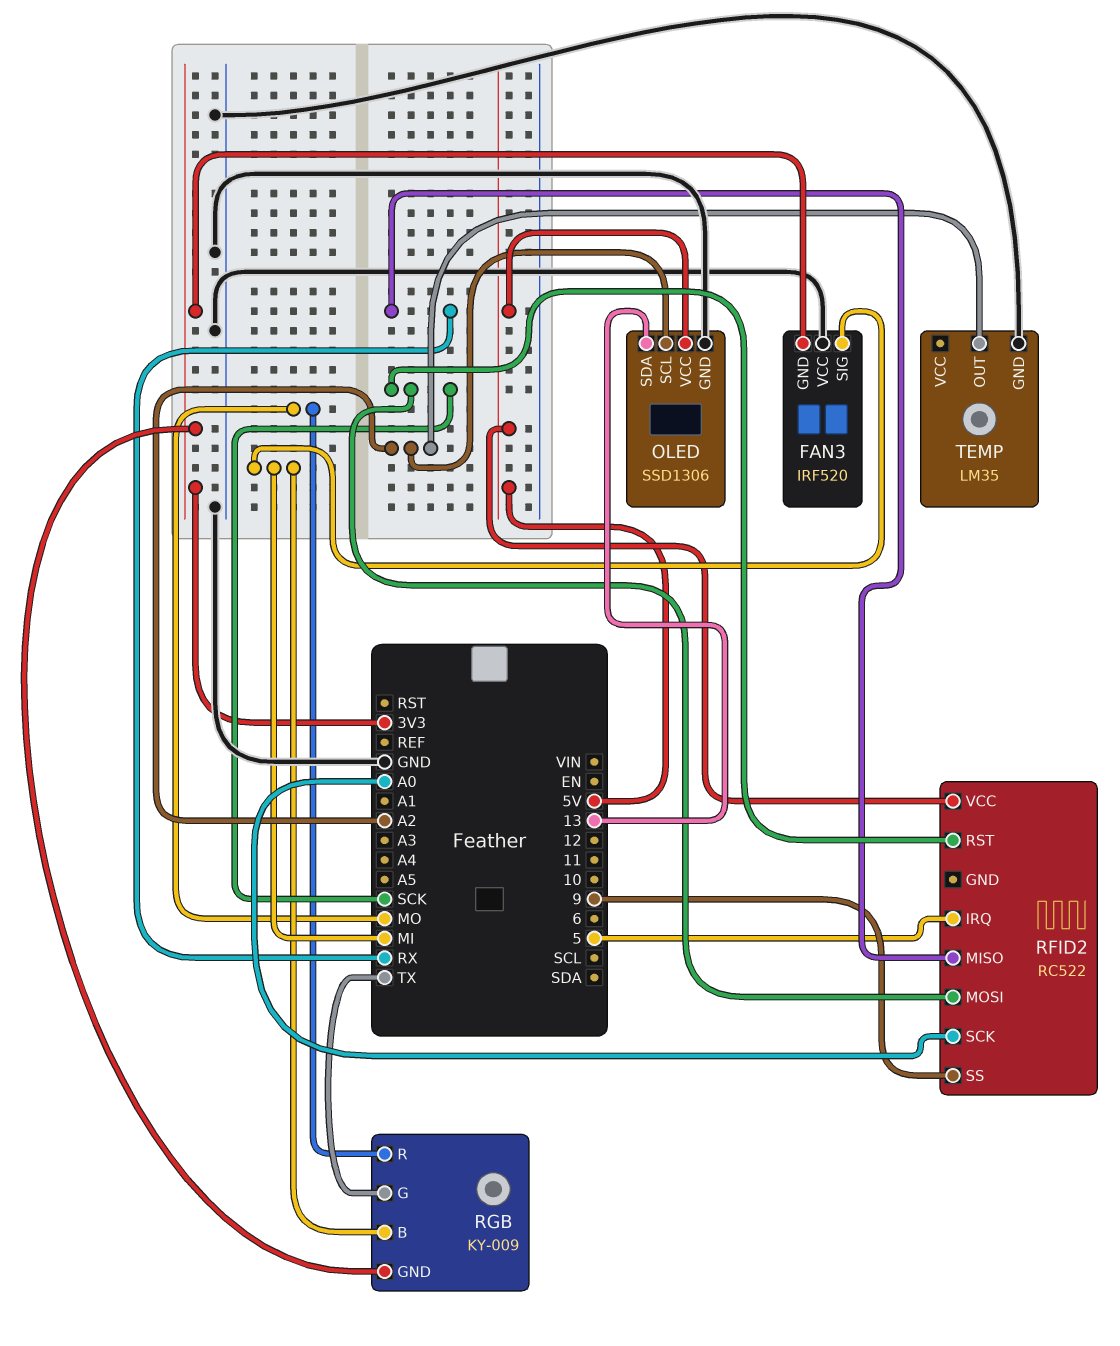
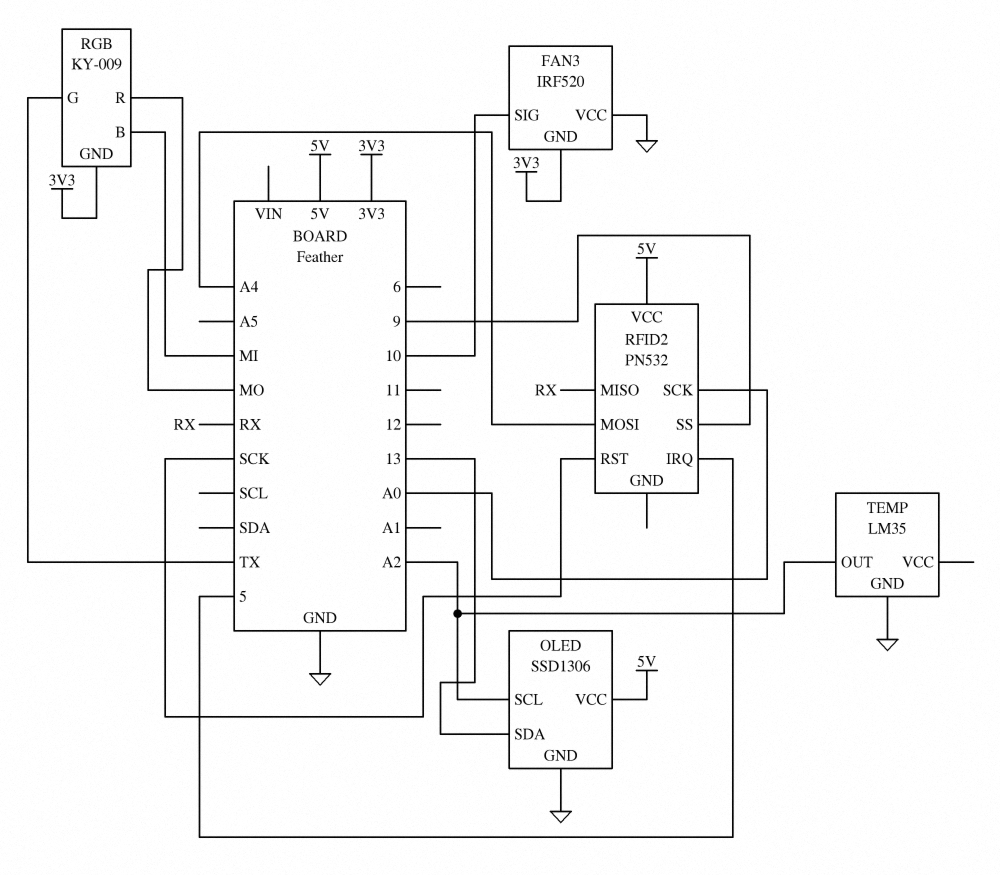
FAN3 pin SIG: MI -> 10
RFID2: RC522 -> PN532
RFID2 pin MOSI: SCK -> A4

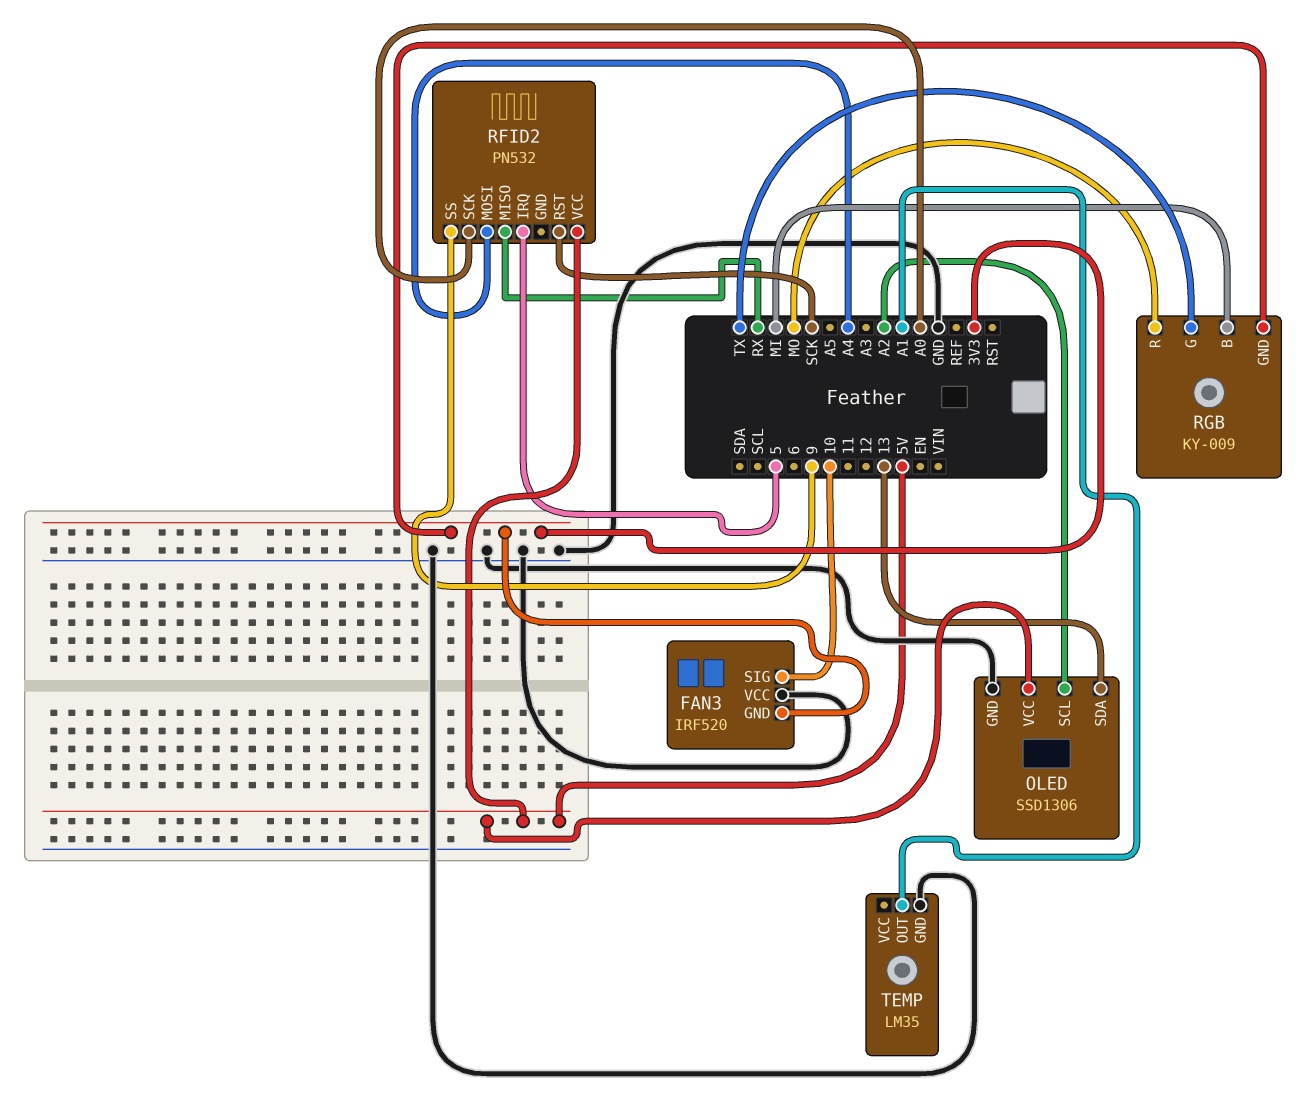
TEMP pin OUT: A2 -> A1

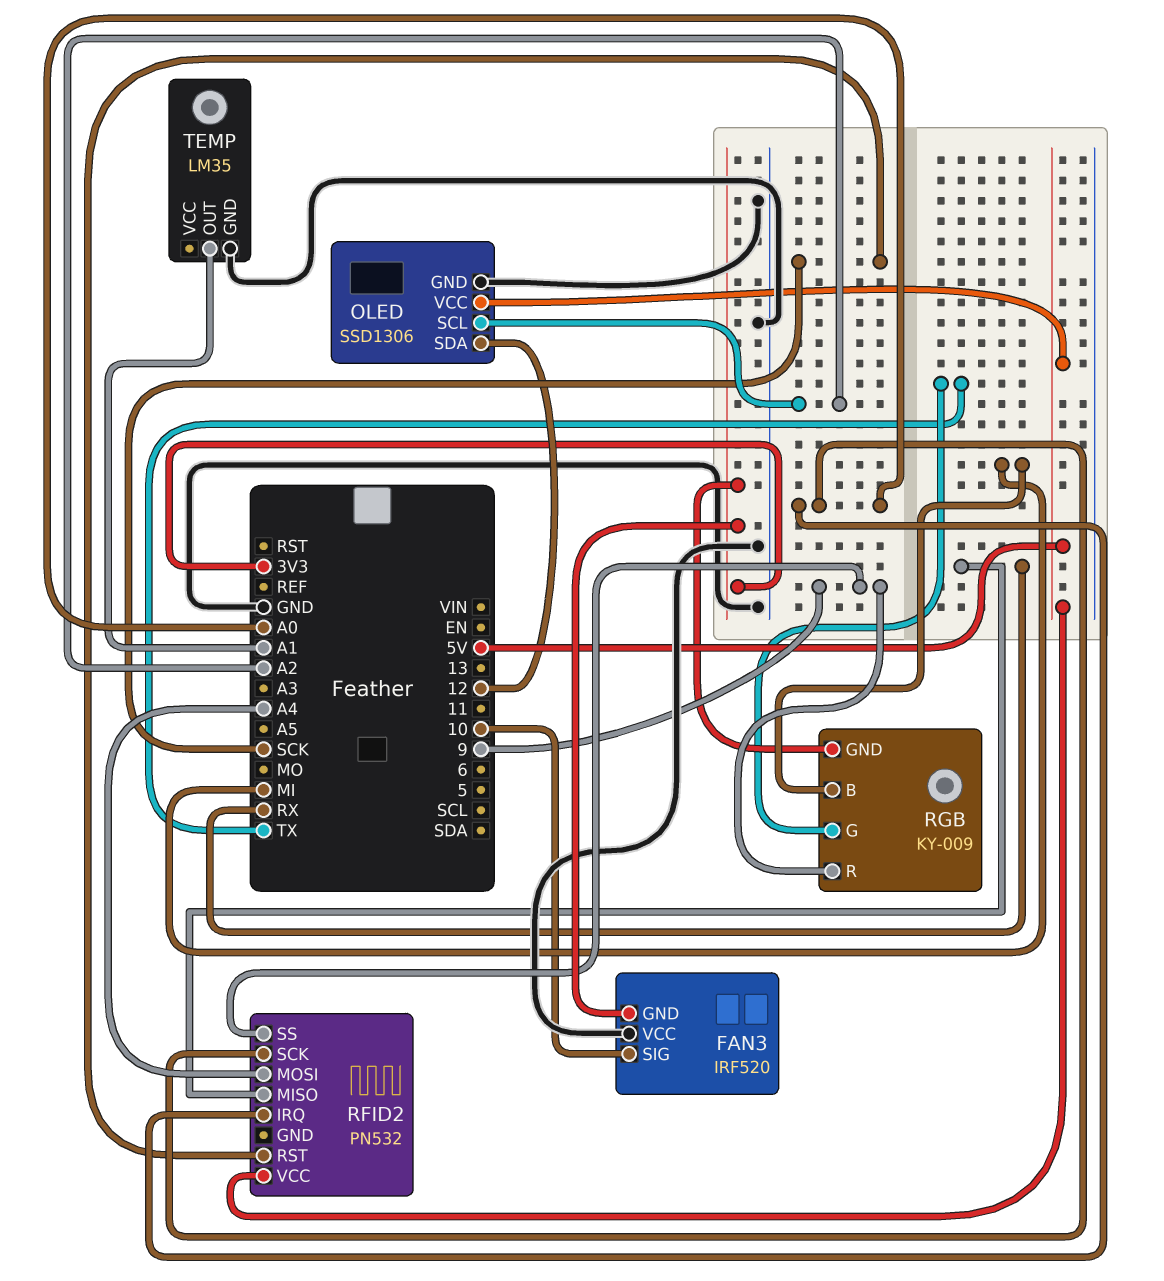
OLED pin SDA: 13 -> 12
RFID2 pin IRQ: 5 -> A0
RGB pin R: MO -> 9

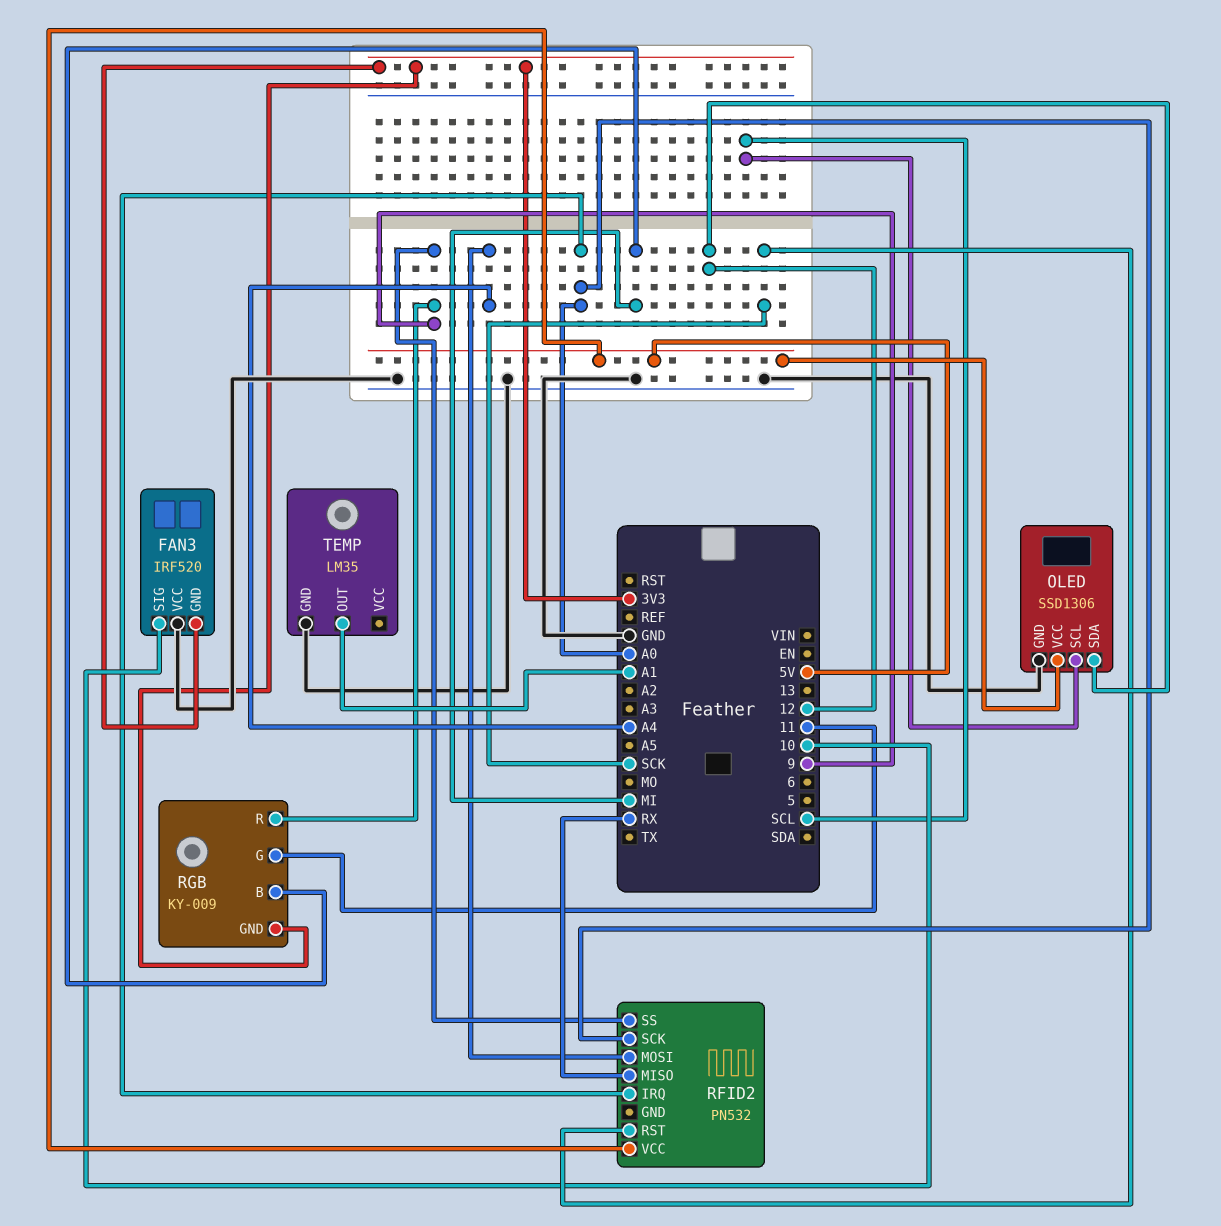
OLED pin SCL: A2 -> SCL
RGB pin G: TX -> 11

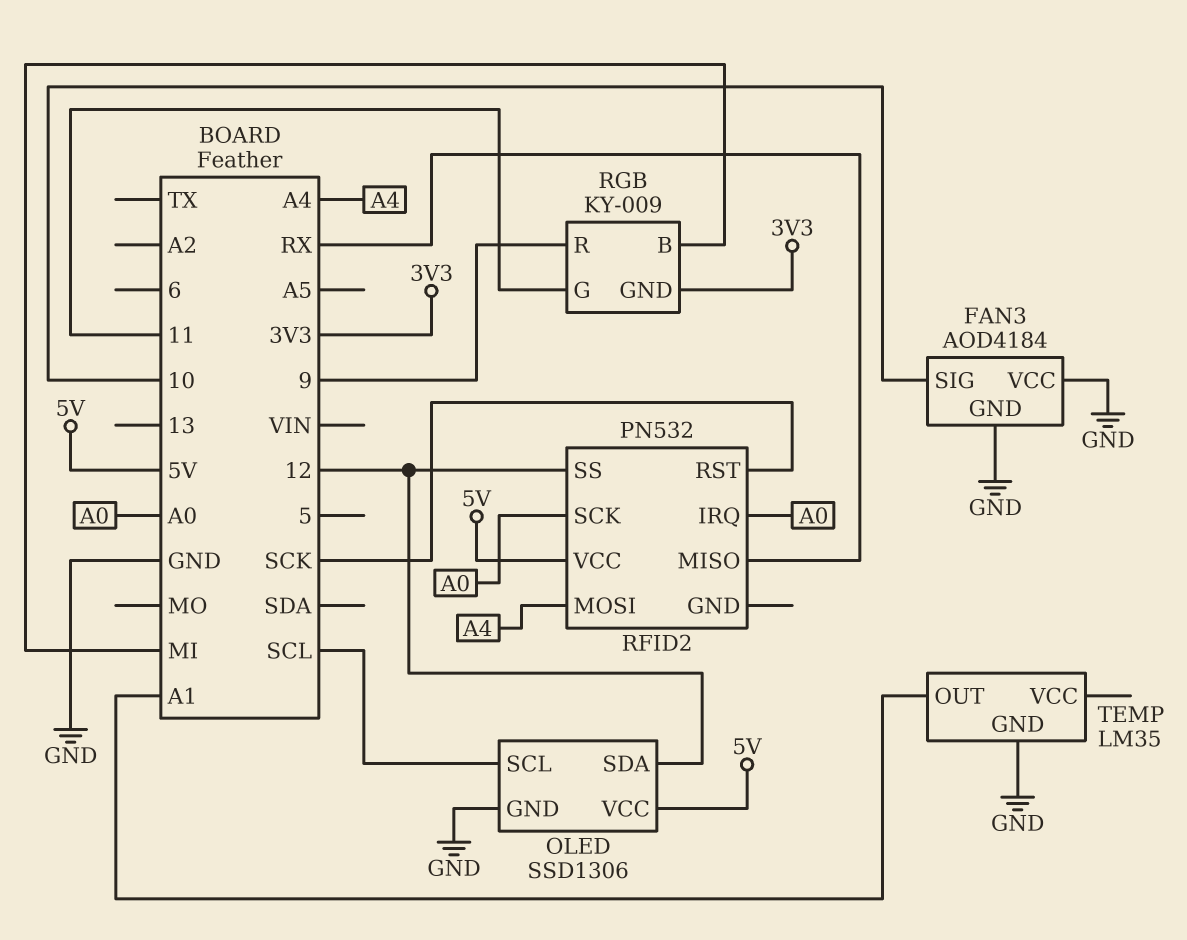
FAN3: IRF520 -> AOD4184
FAN3 pin GND: 3V3 -> GND
RFID2 pin SS: 9 -> 12

